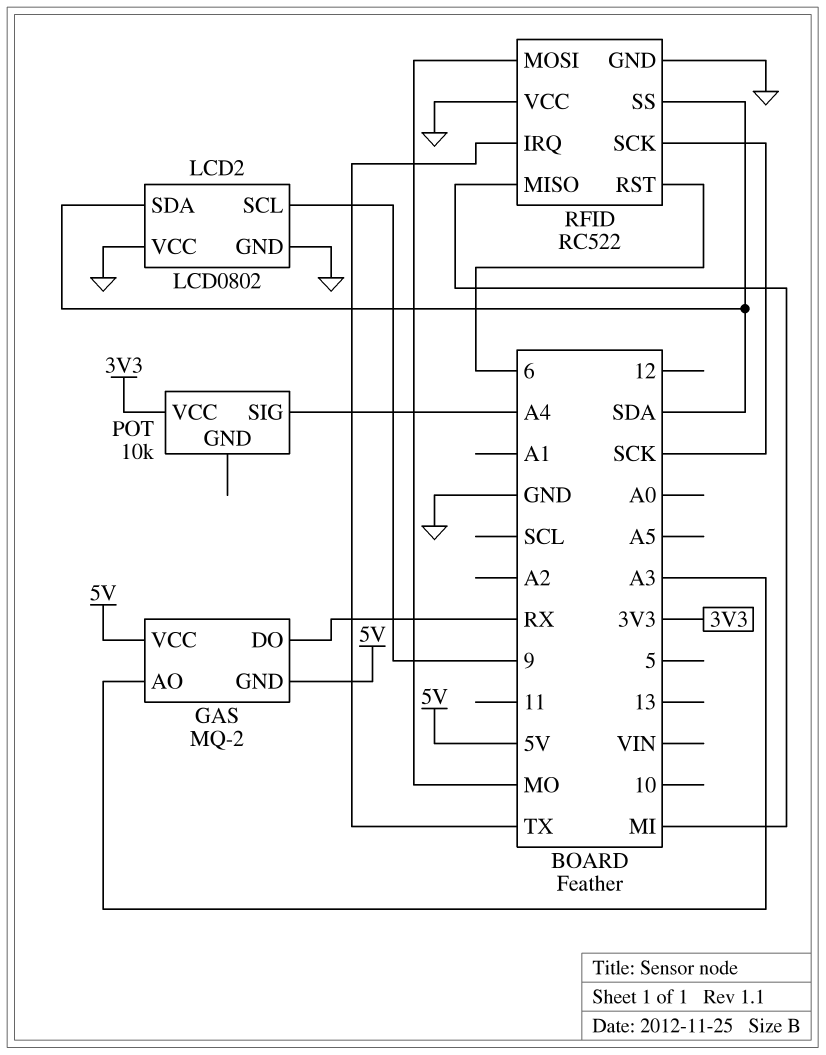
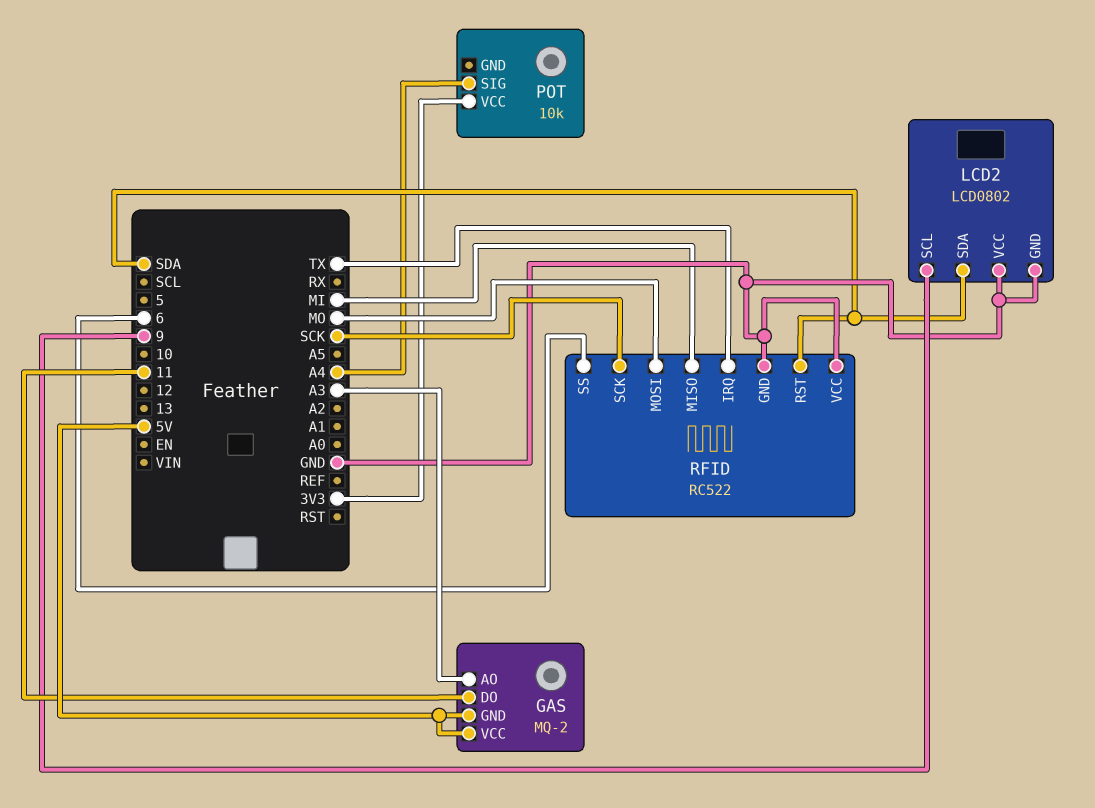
GAS pin DO: RX -> 11
RFID pin RST: 6 -> SDA
RFID pin SS: SDA -> 6

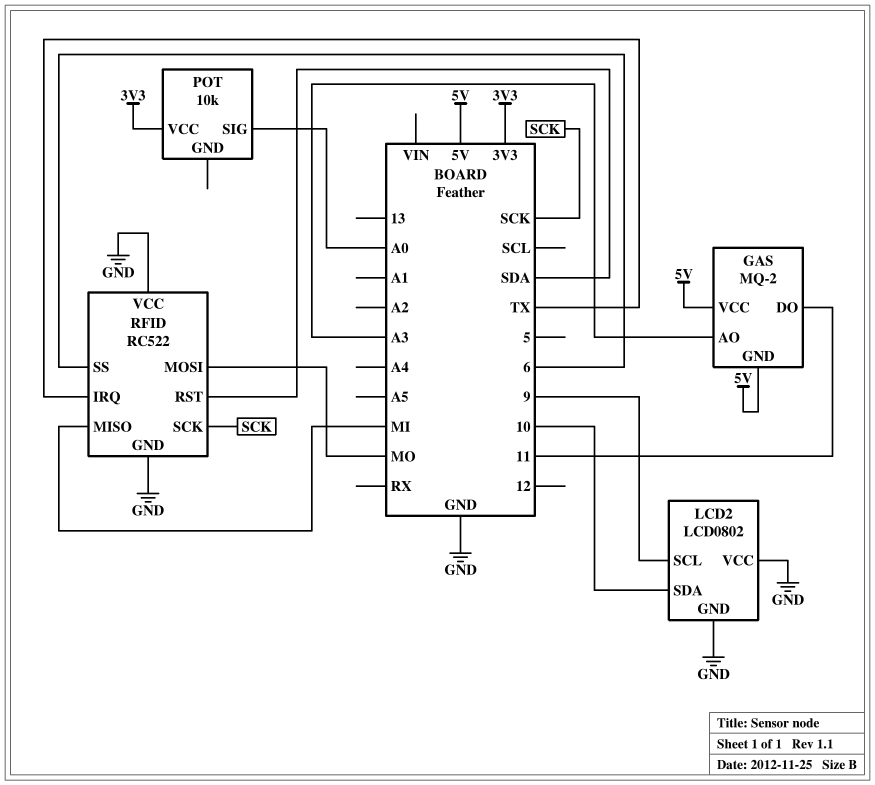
LCD2 pin SDA: SDA -> 10
POT pin SIG: A4 -> A0

